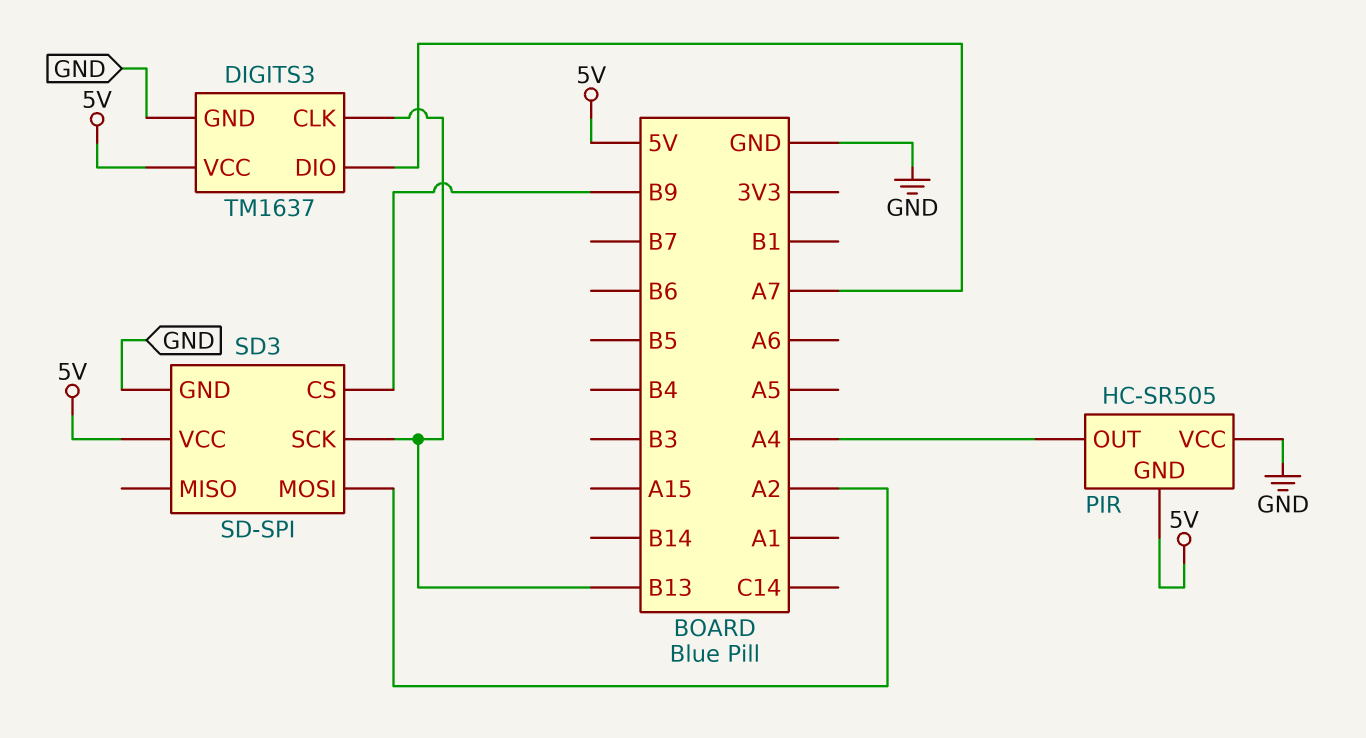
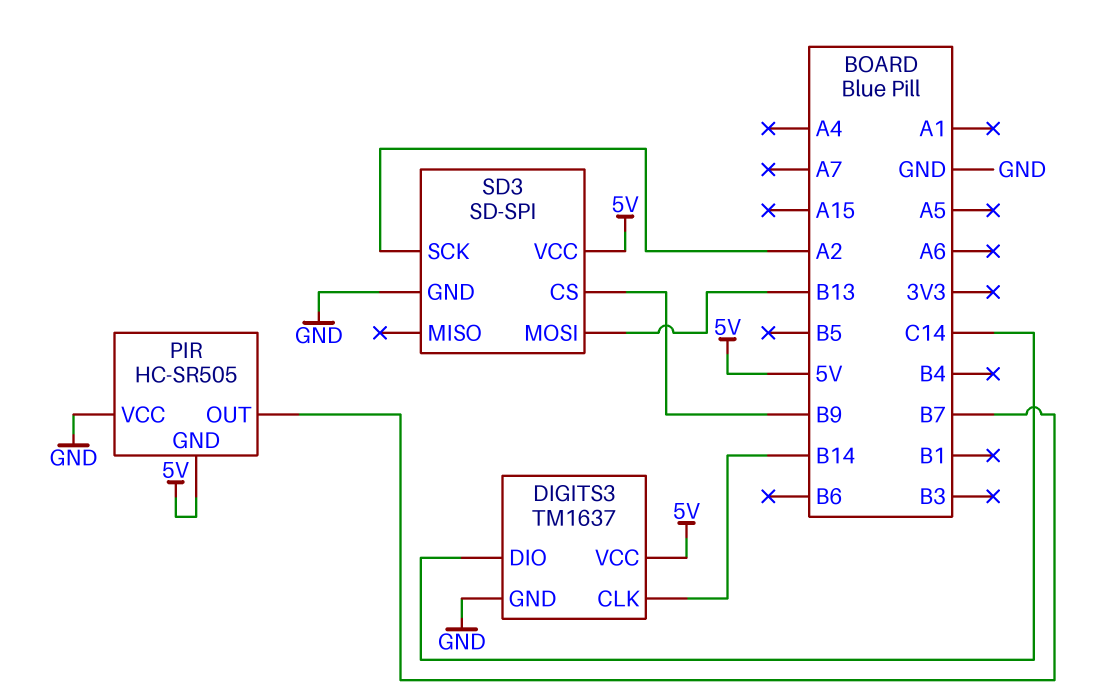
DIGITS3 pin CLK: B13 -> B14
DIGITS3 pin DIO: A7 -> C14
PIR pin OUT: A4 -> B7
SD3 pin MOSI: A2 -> B13
SD3 pin SCK: B13 -> A2

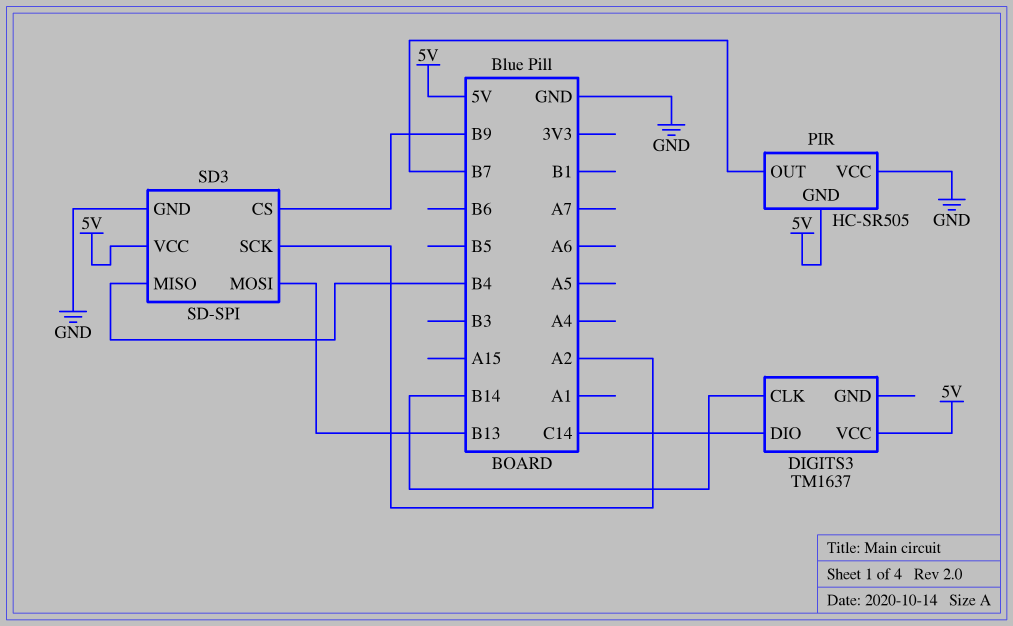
DIGITS3 pin GND: GND -> none
SD3 pin MISO: none -> B4

